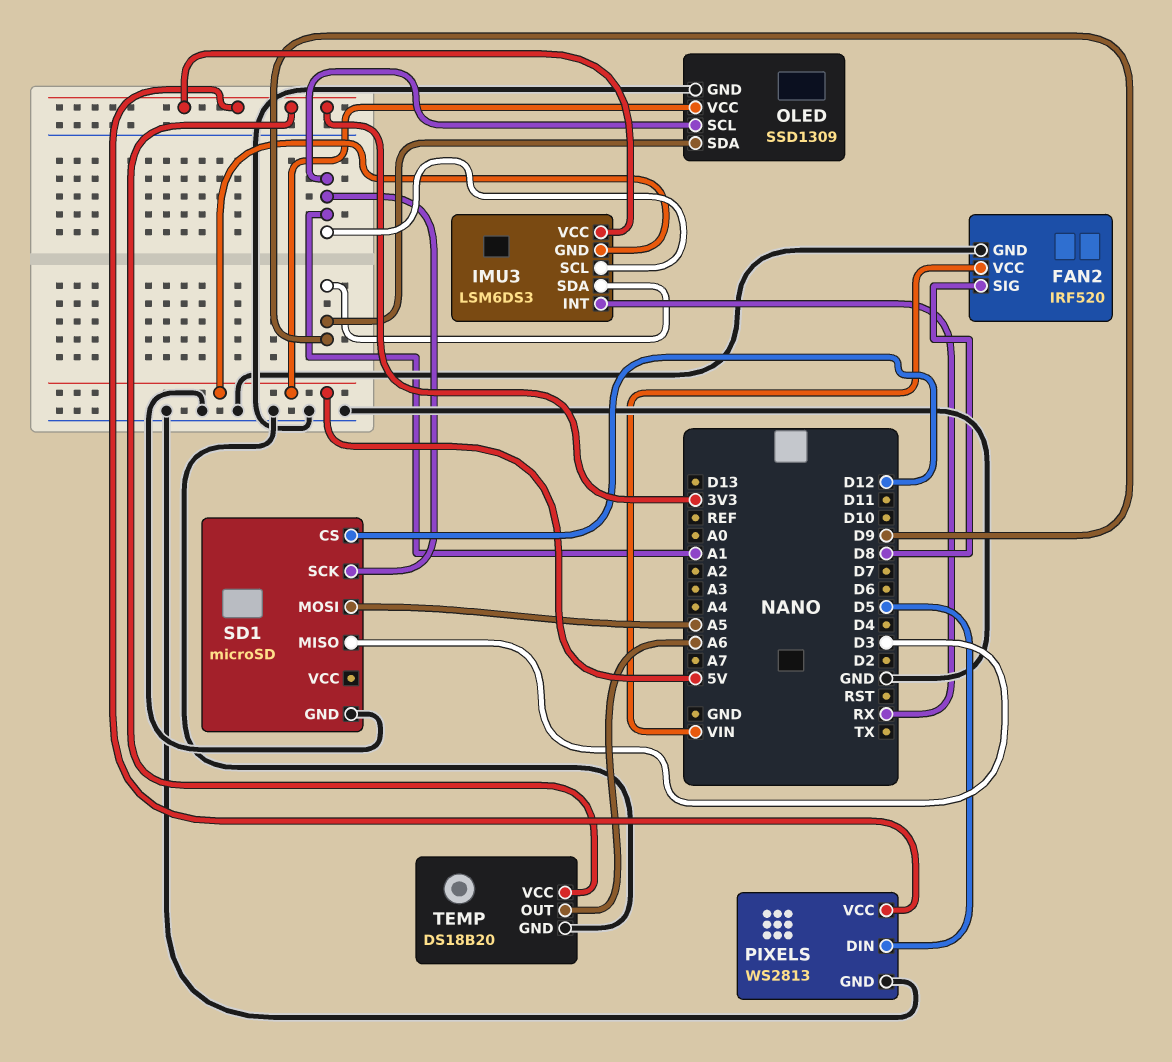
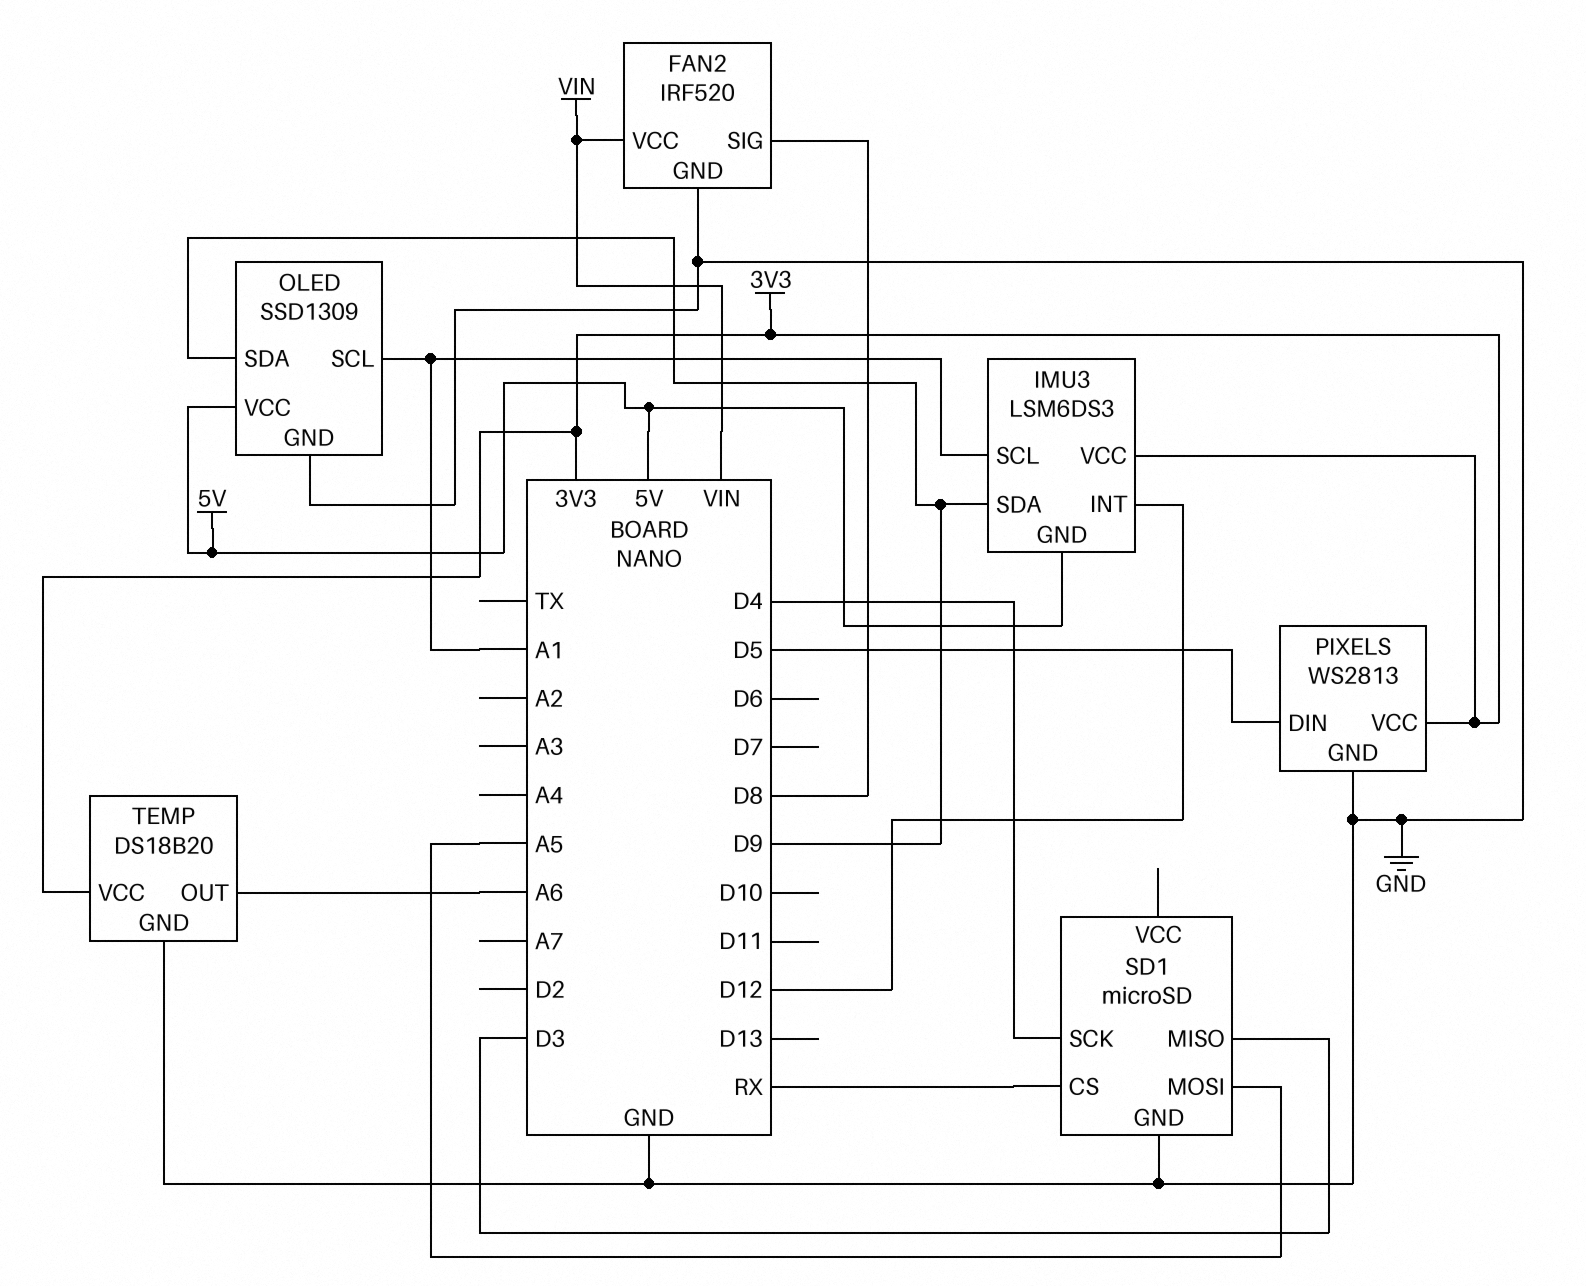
IMU3 pin INT: RX -> D12
SD1 pin CS: D12 -> RX
SD1 pin SCK: A1 -> D4

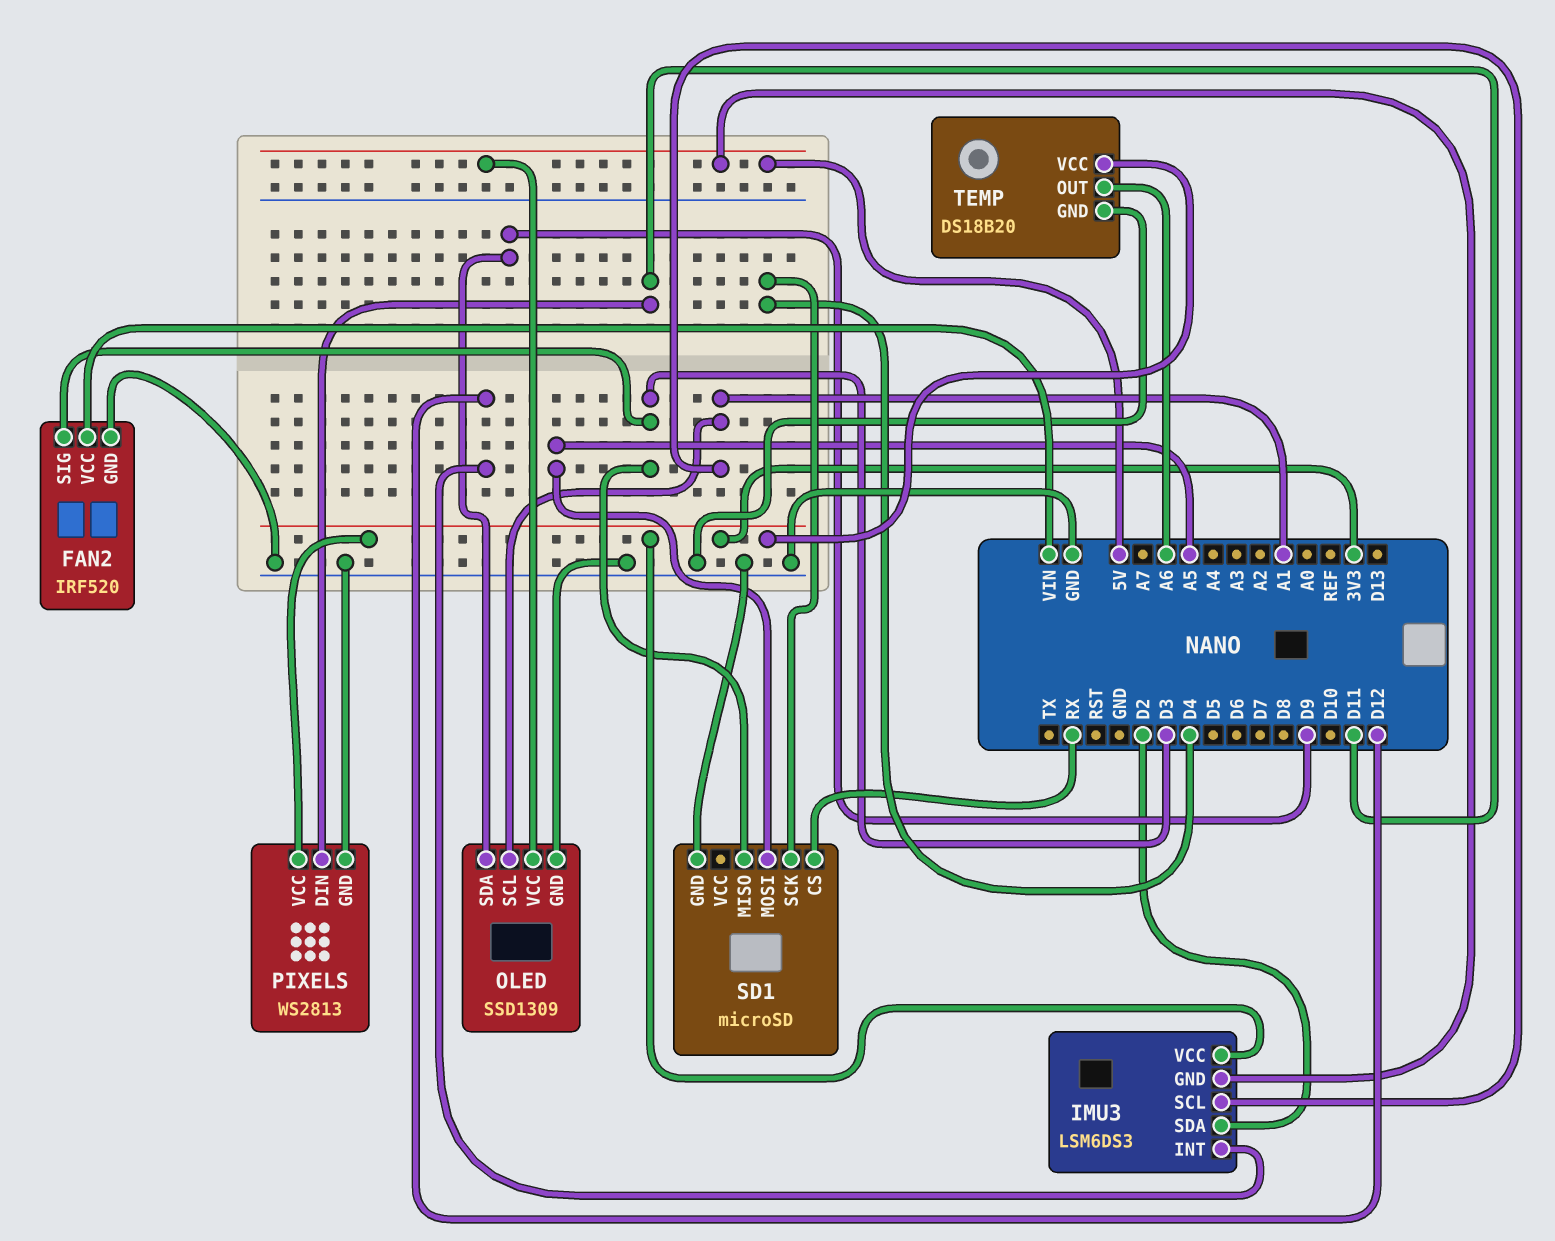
FAN2 pin SIG: D8 -> D3
IMU3 pin SDA: D9 -> D2
PIXELS pin DIN: D5 -> D11

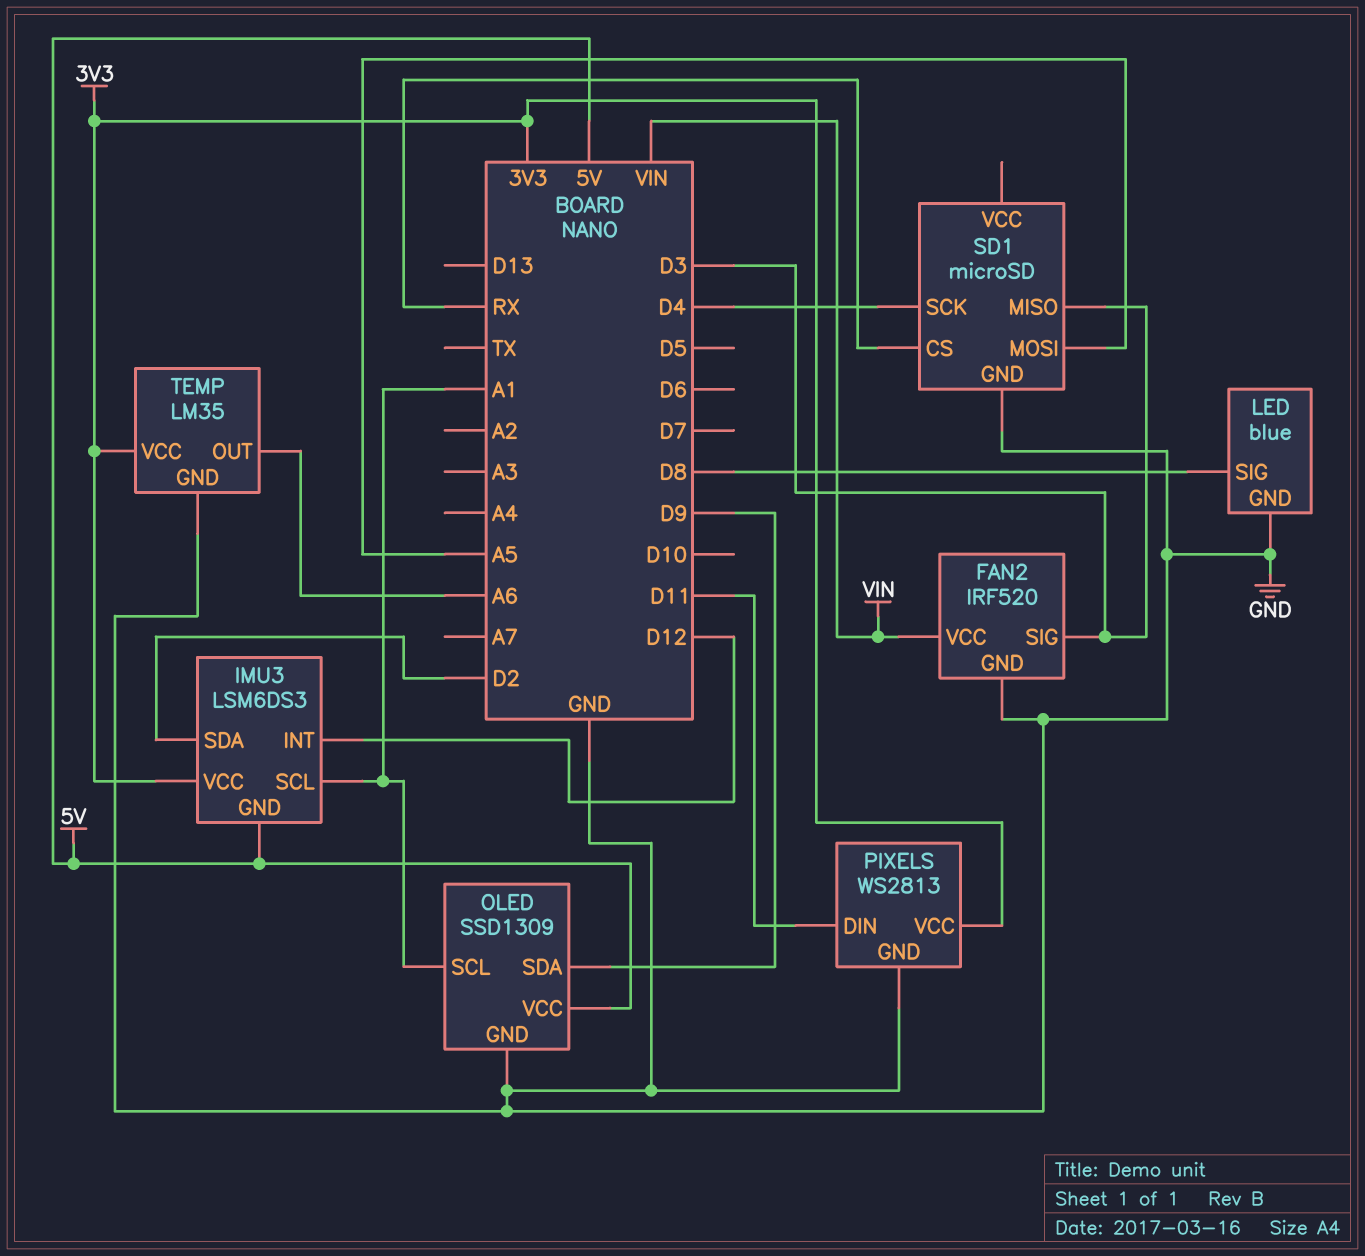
LED: none -> blue
LED pin GND: none -> GND
LED pin SIG: none -> D8
TEMP: DS18B20 -> LM35

